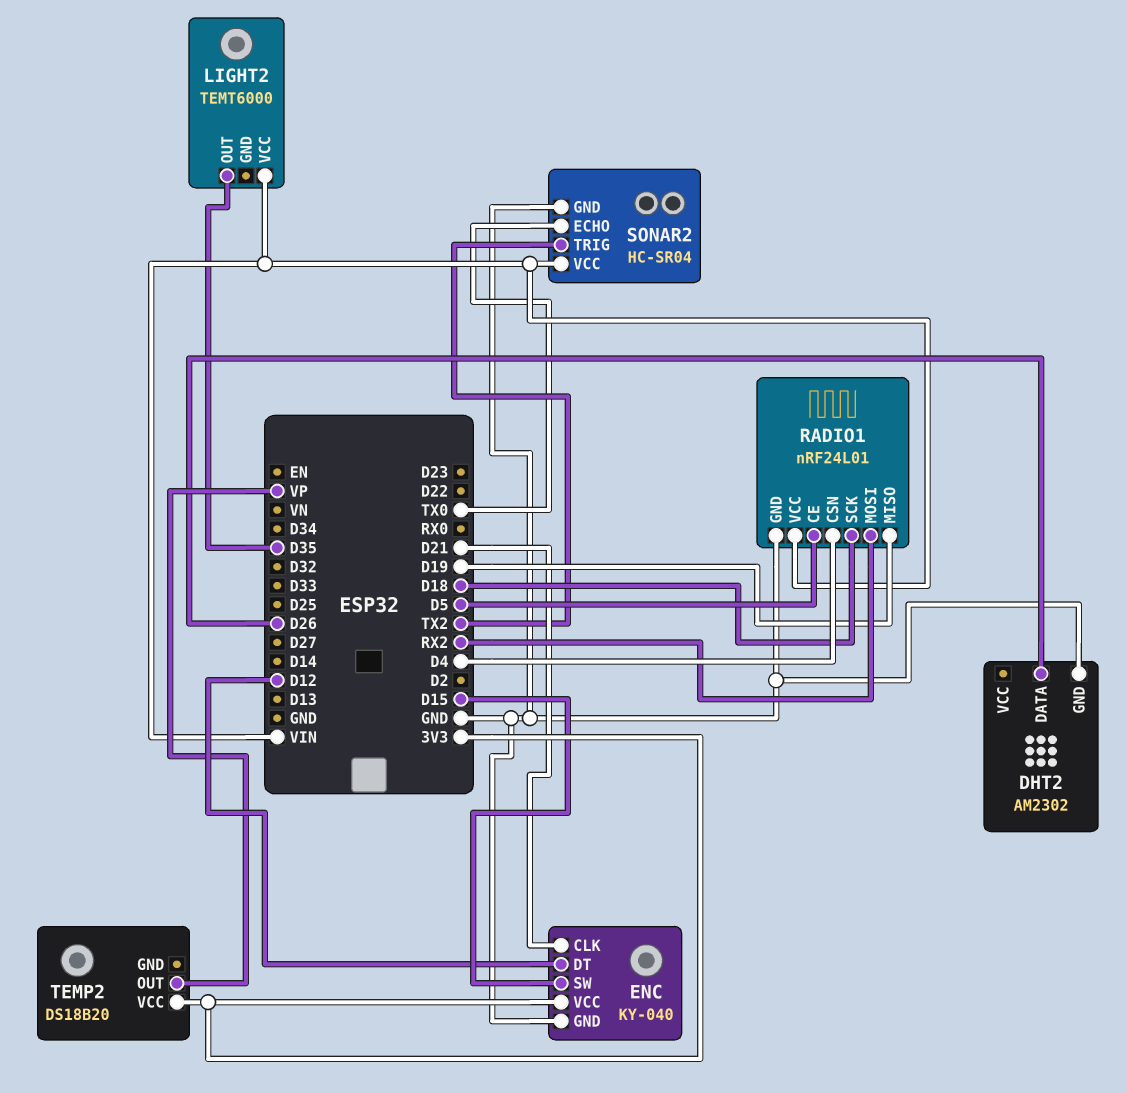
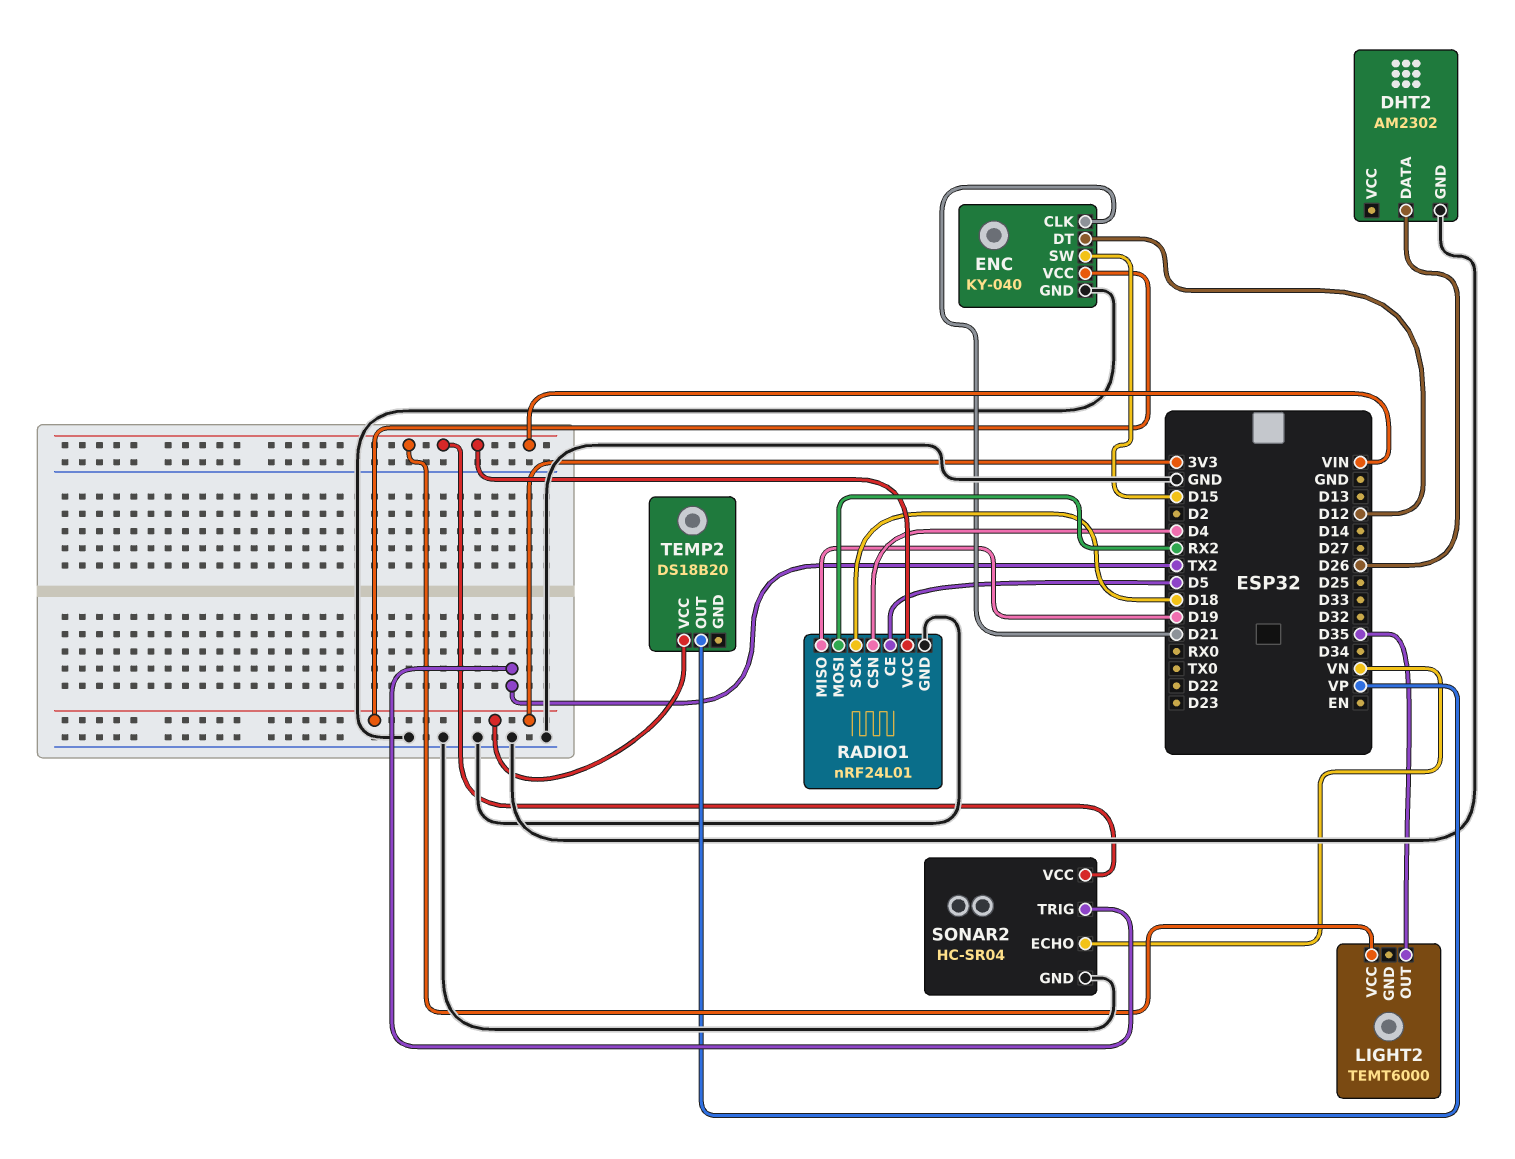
SONAR2 pin ECHO: TX0 -> VN

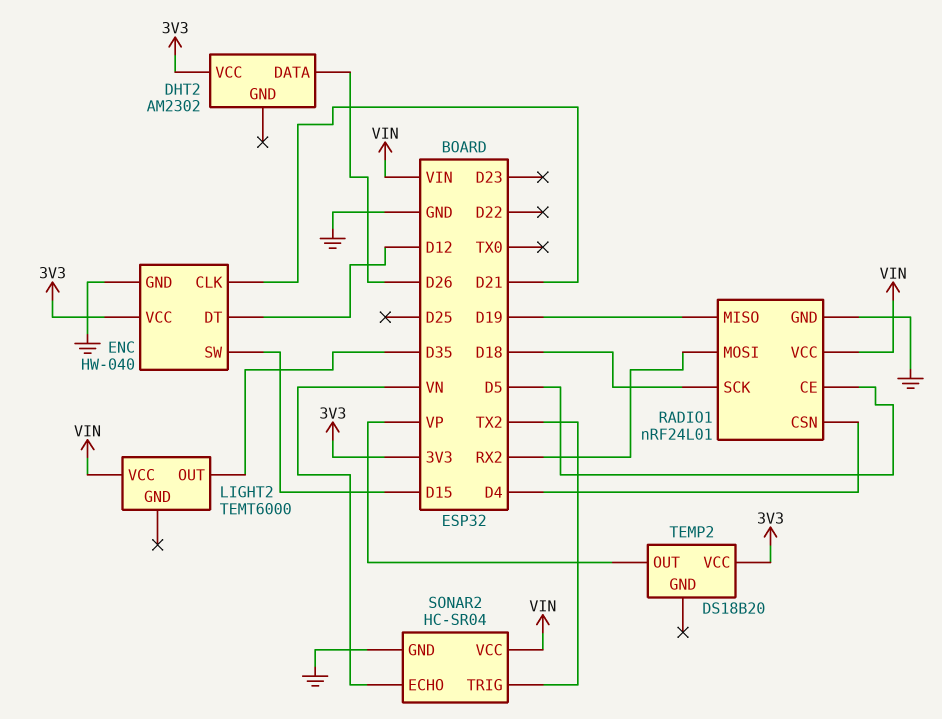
DHT2 pin GND: GND -> none
DHT2 pin VCC: none -> 3V3
ENC: KY-040 -> HW-040

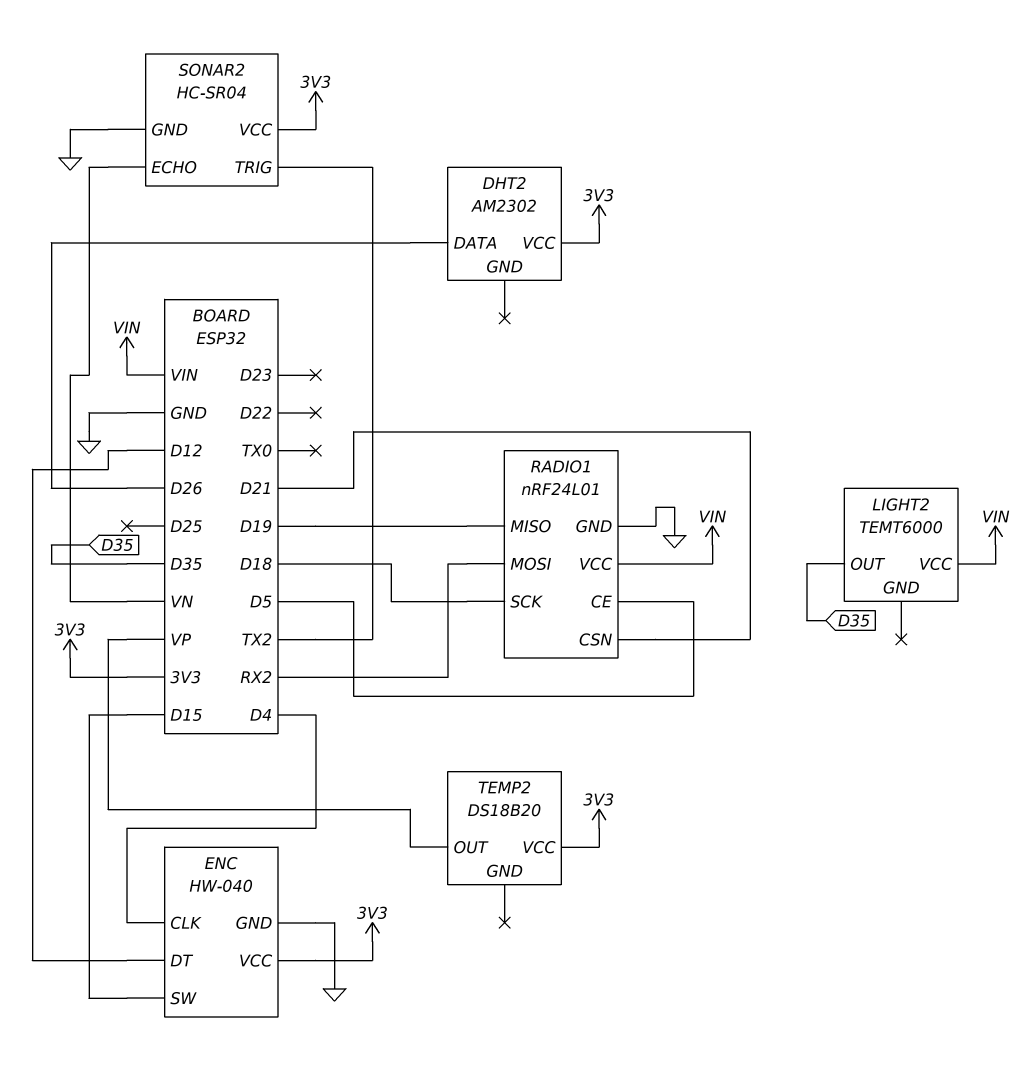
ENC pin CLK: D21 -> D4
RADIO1 pin CSN: D4 -> D21
SONAR2 pin VCC: VIN -> 3V3

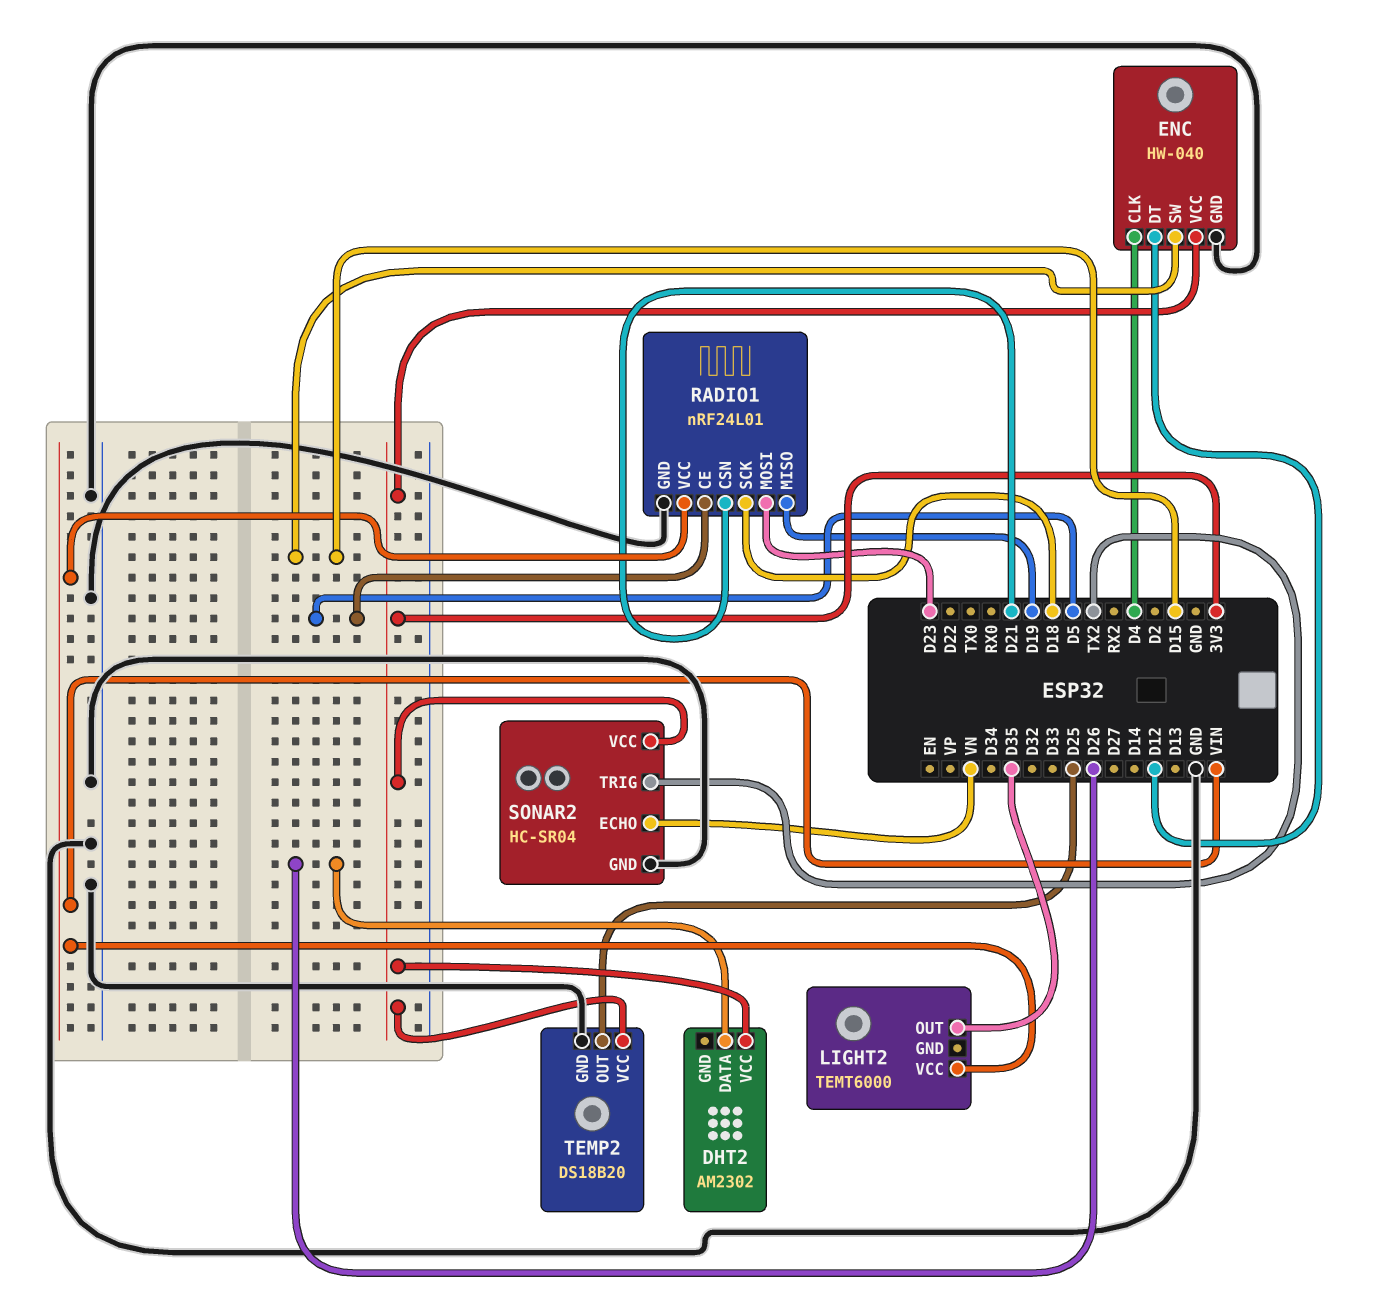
RADIO1 pin MOSI: RX2 -> D23
TEMP2 pin GND: none -> GND
TEMP2 pin OUT: VP -> D25

